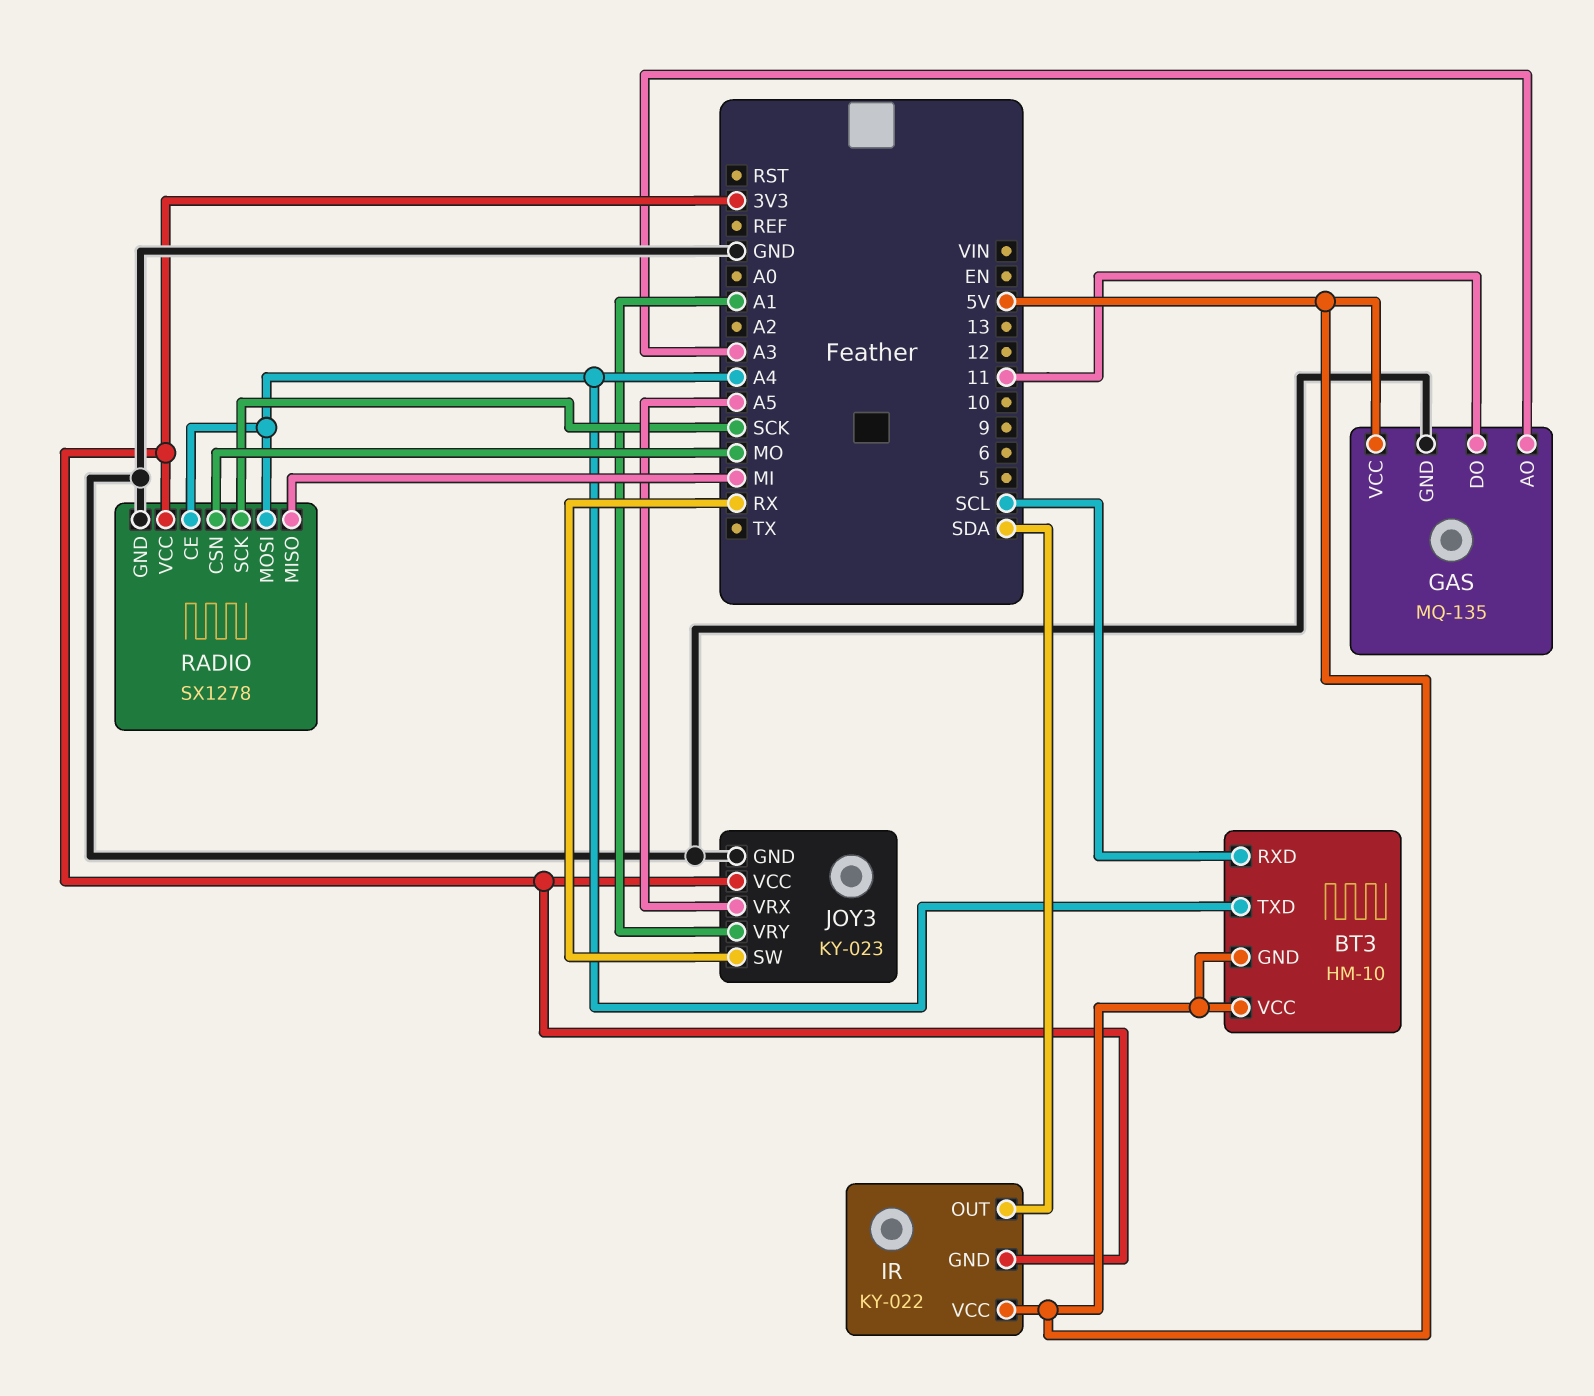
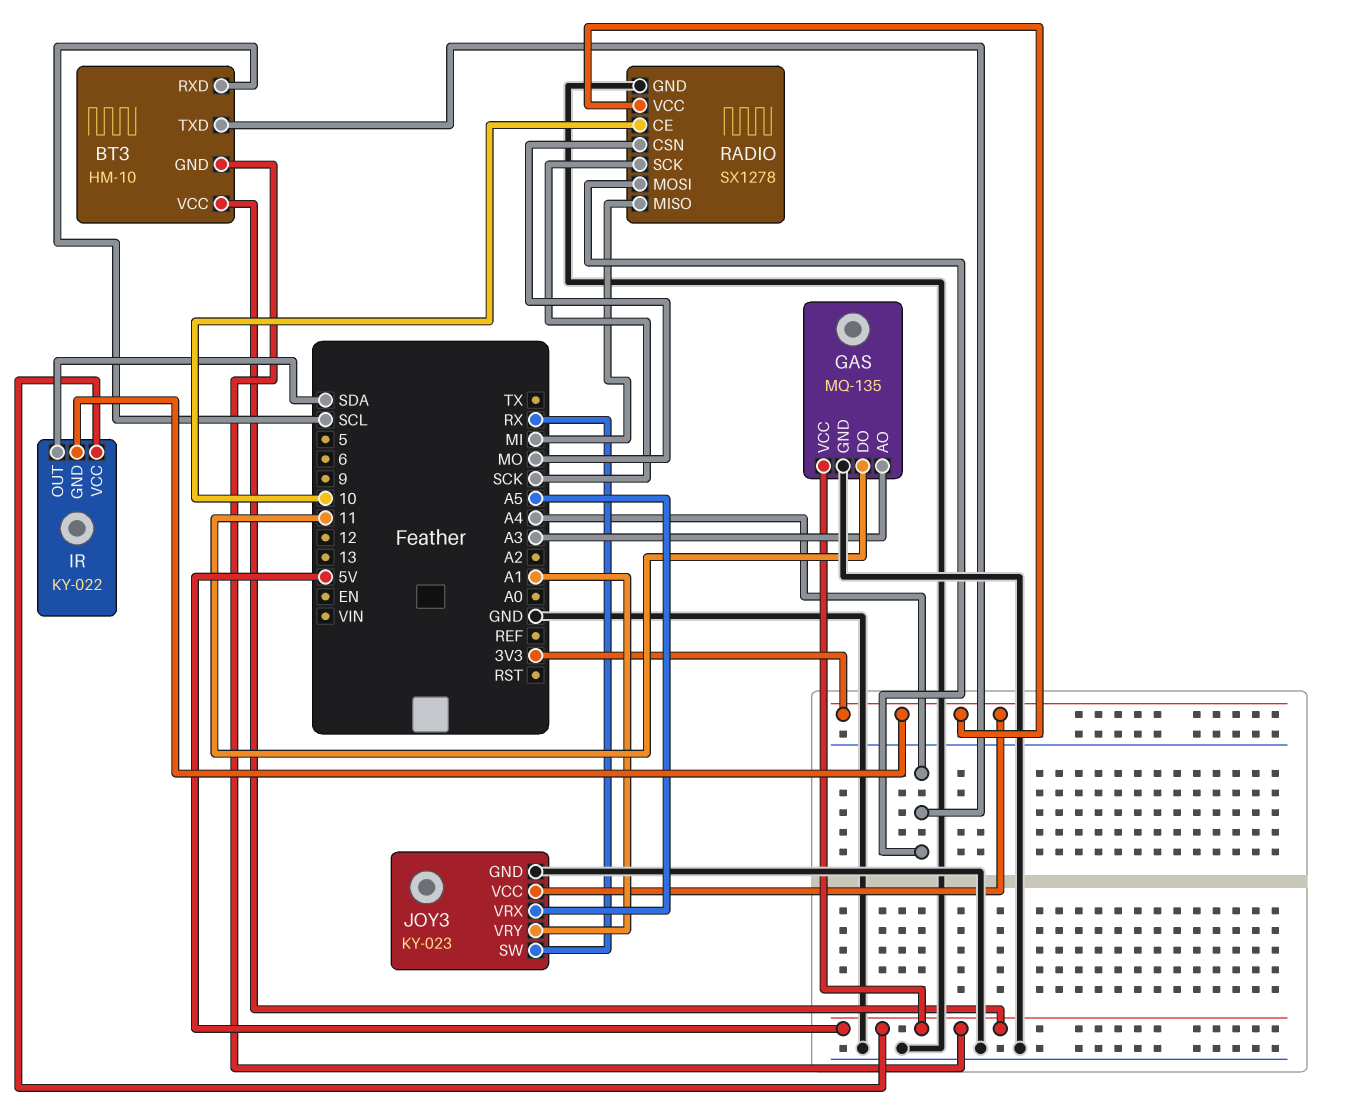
RADIO pin CE: A4 -> 10

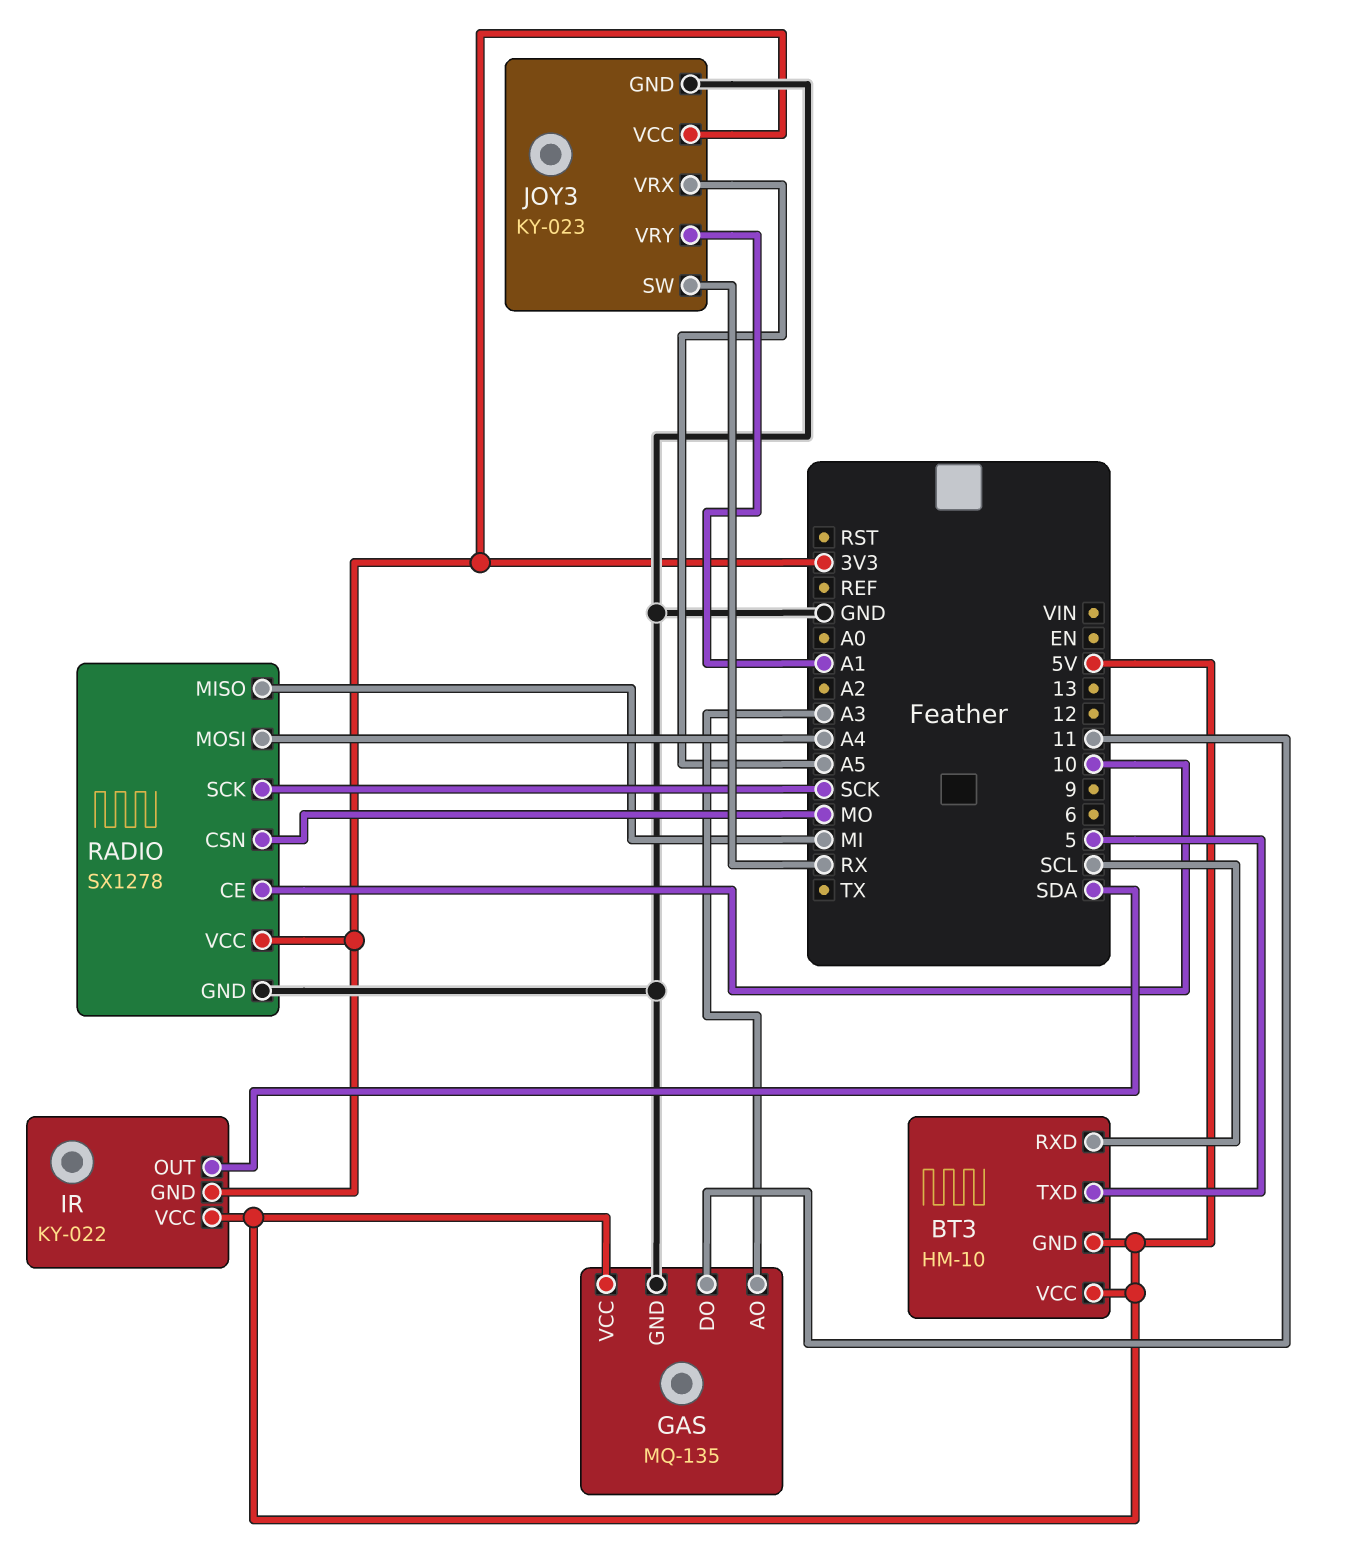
BT3 pin TXD: A4 -> 5

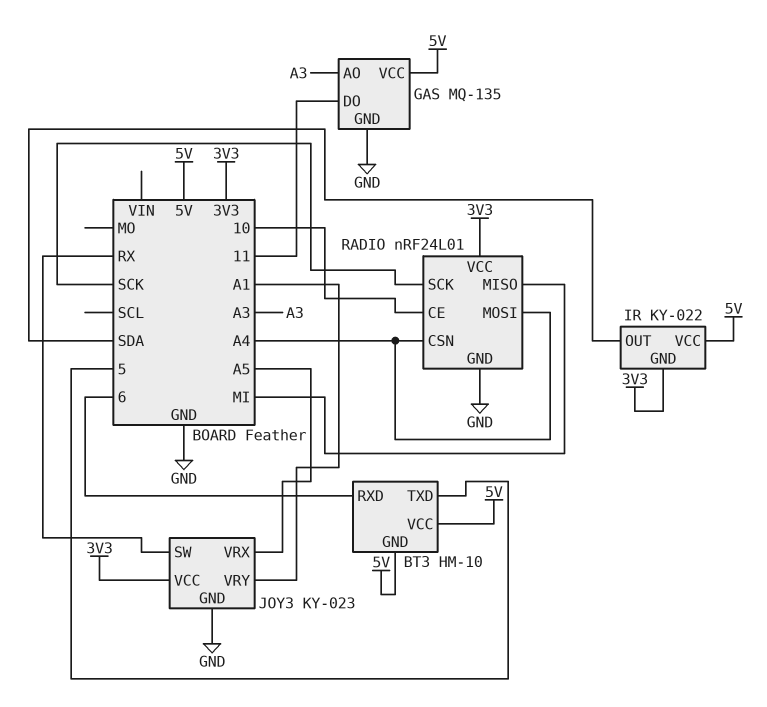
BT3 pin RXD: SCL -> 6
RADIO: SX1278 -> nRF24L01
RADIO pin CSN: MO -> A4

